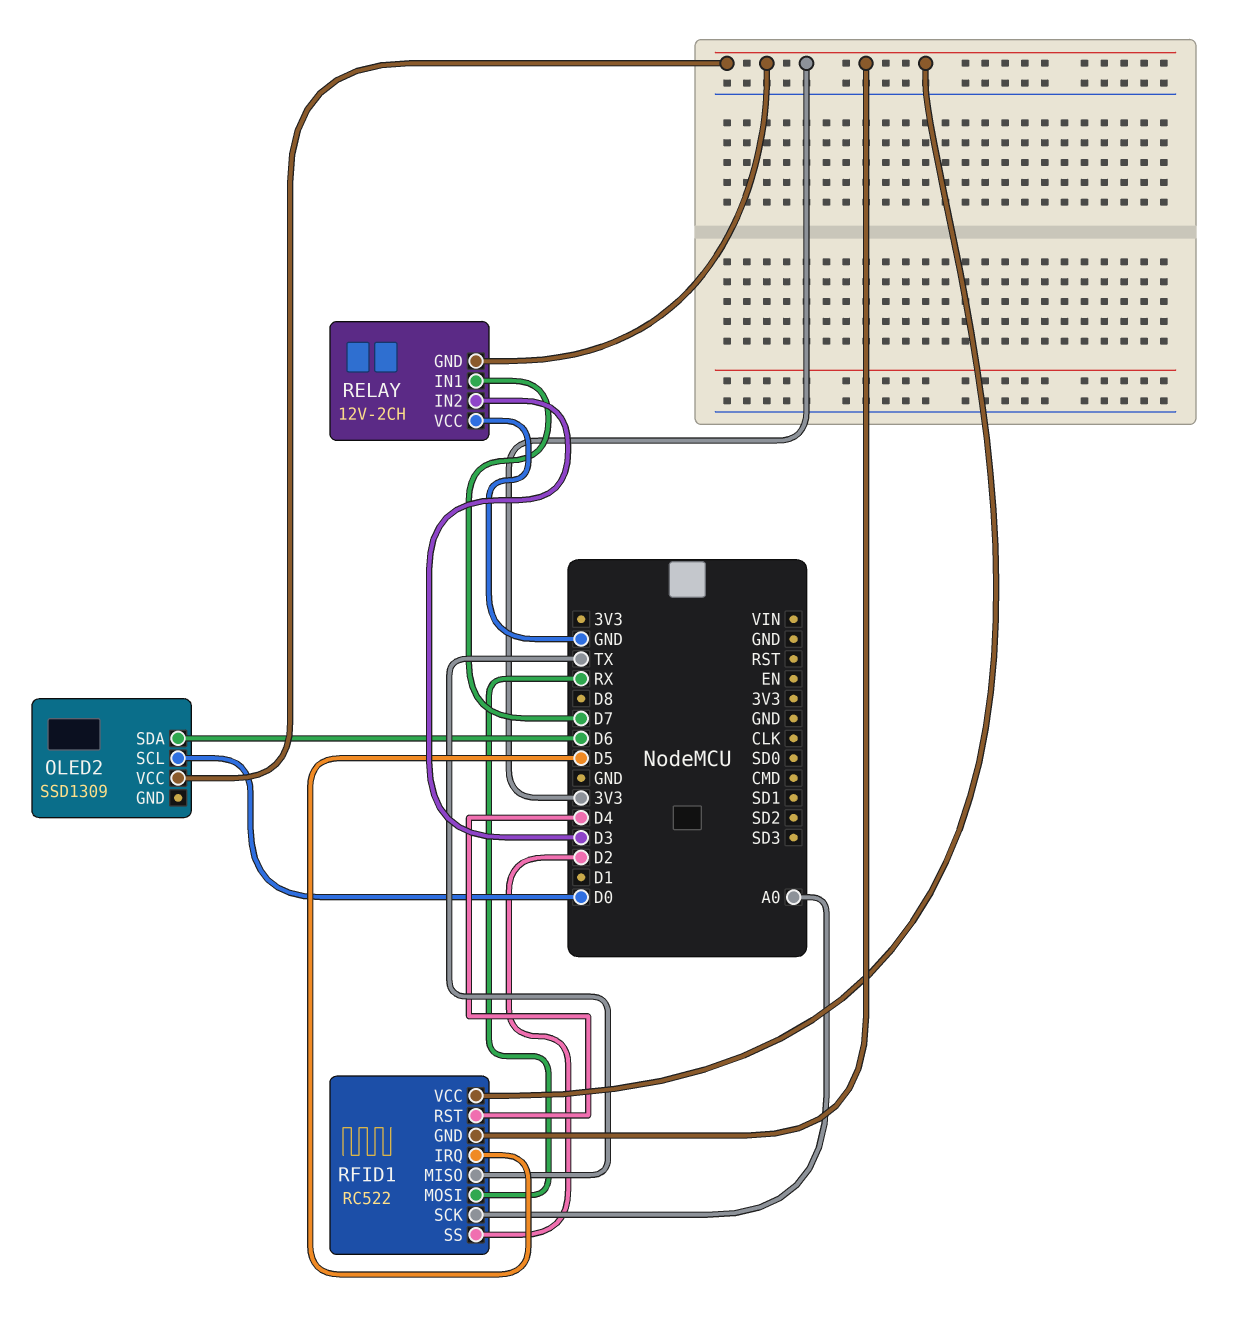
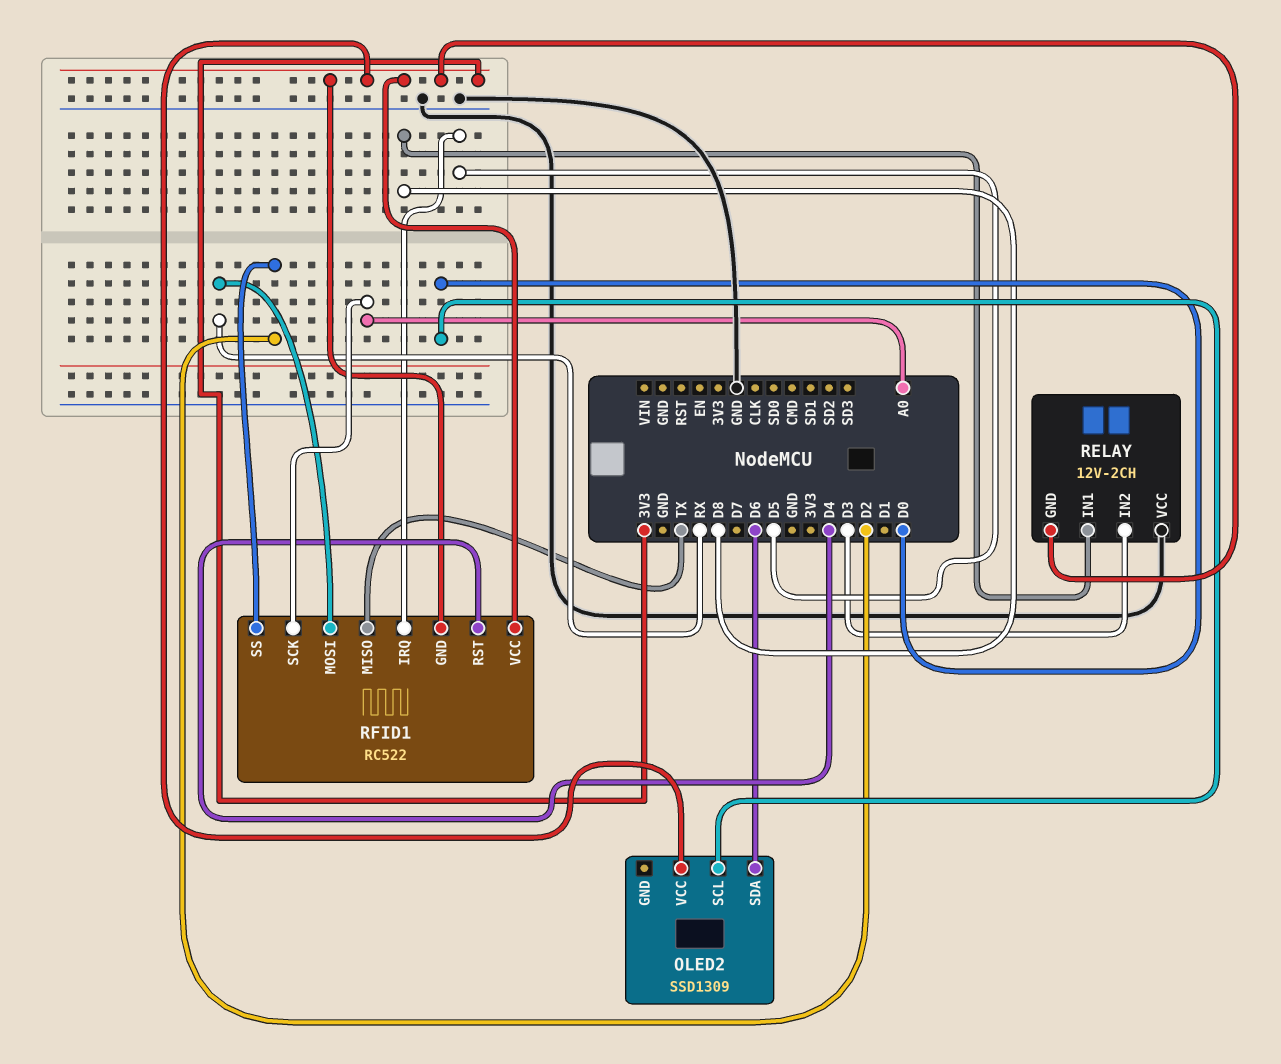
RELAY pin IN1: D7 -> D8

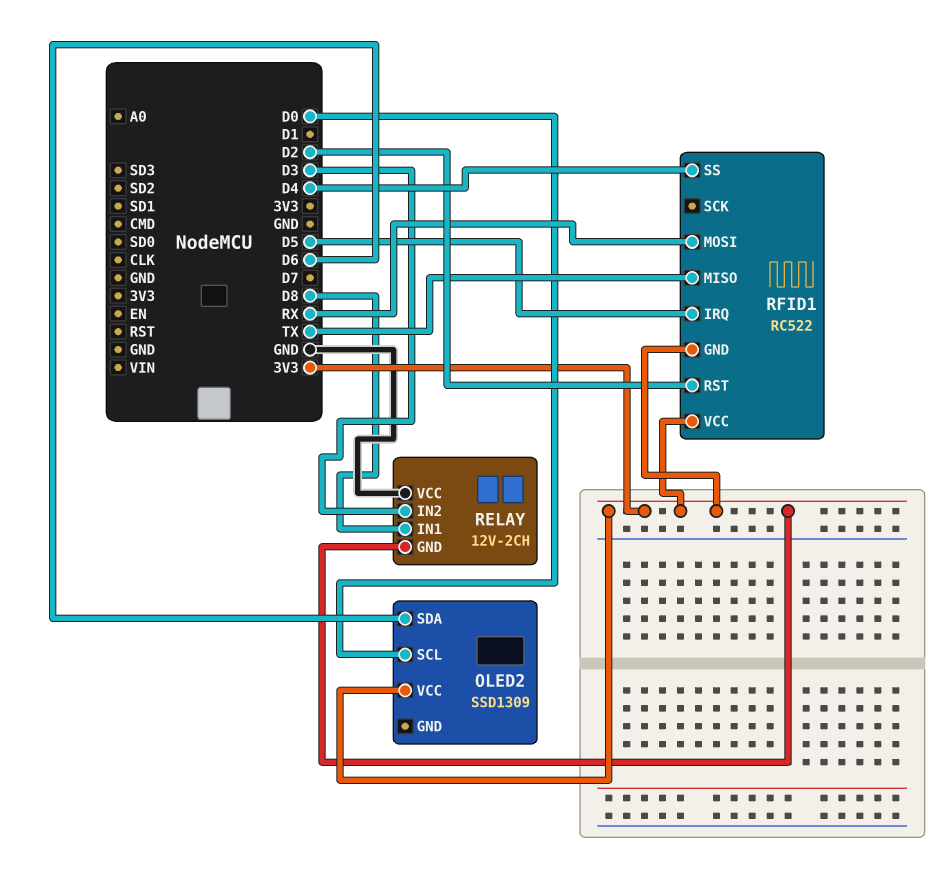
RFID1 pin RST: D4 -> D2
RFID1 pin SCK: A0 -> none
RFID1 pin SS: D2 -> D4

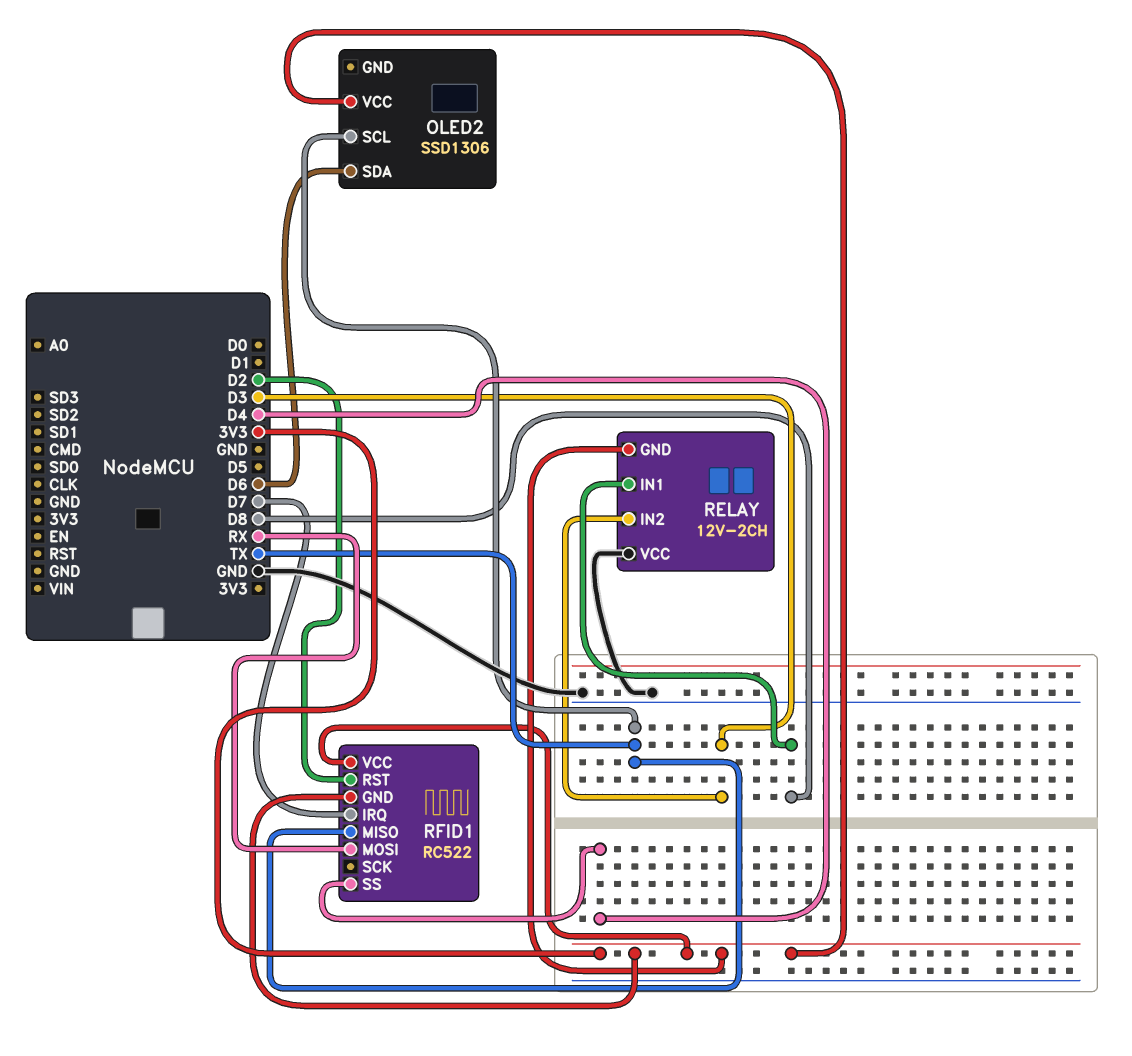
OLED2: SSD1309 -> SSD1306
OLED2 pin SCL: D0 -> TX
RFID1 pin IRQ: D5 -> D7

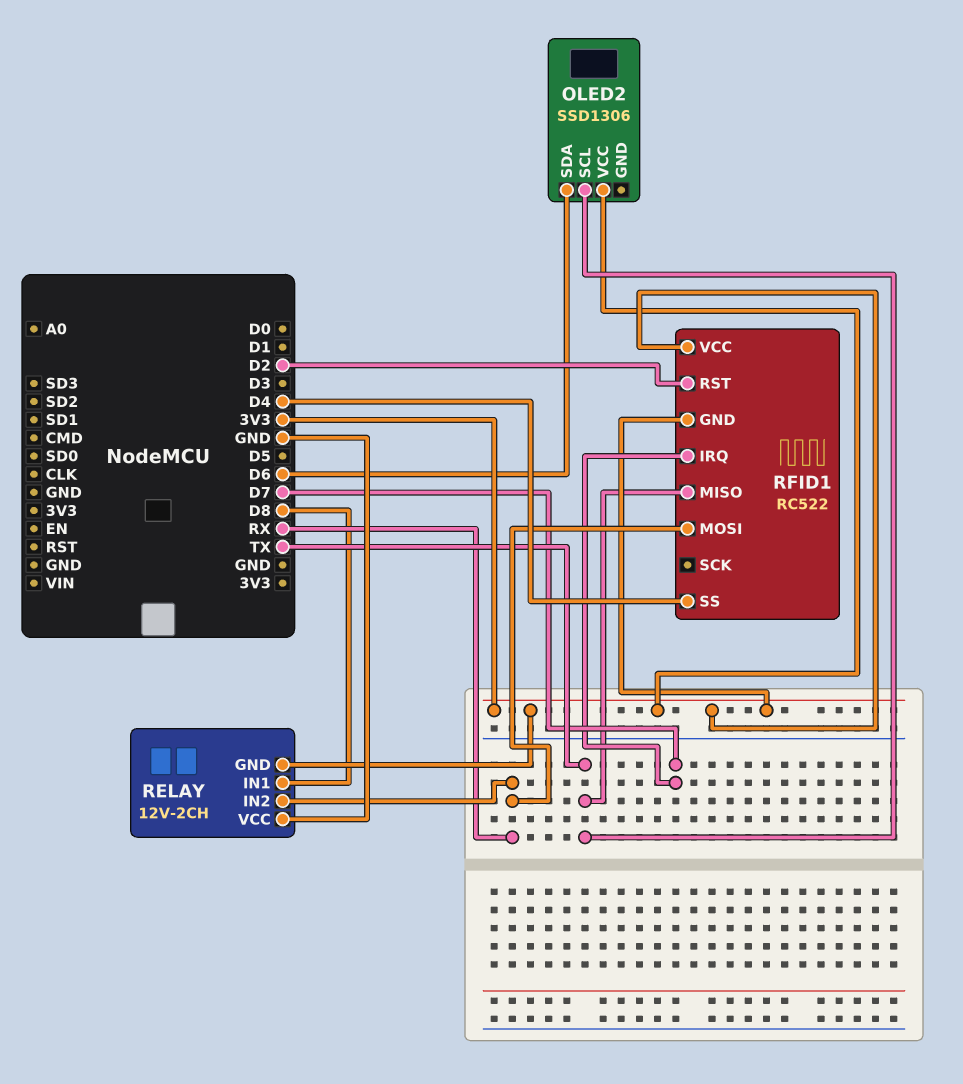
RELAY pin IN2: D3 -> RX

